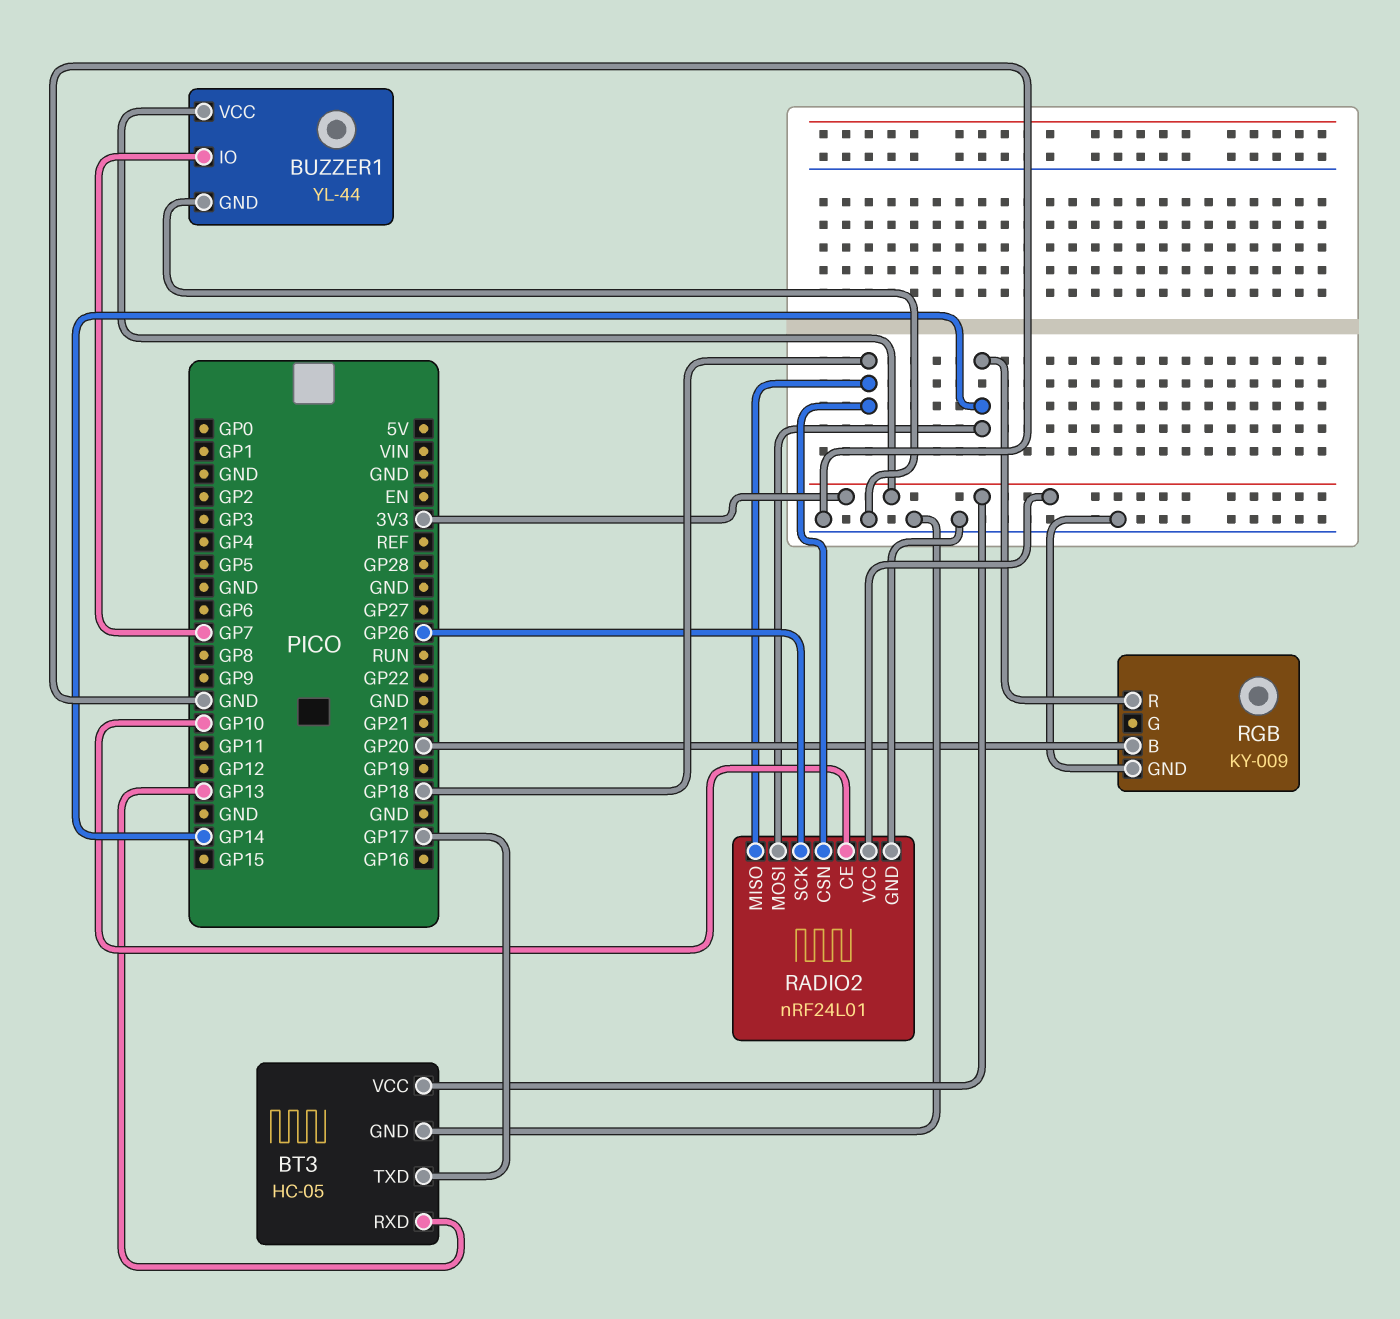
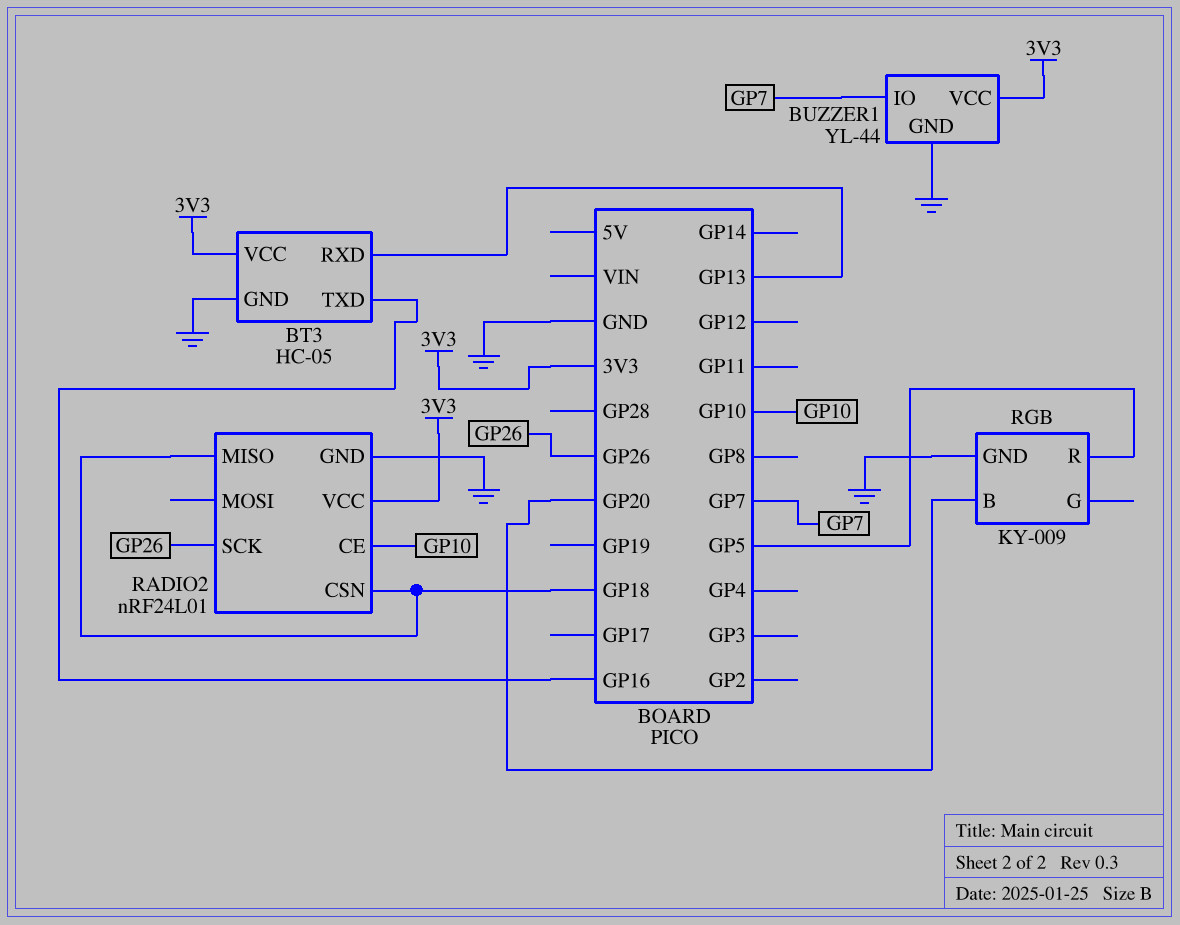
BT3 pin TXD: GP17 -> GP16
RADIO2 pin MOSI: GP14 -> none
RGB pin R: GP14 -> GP5

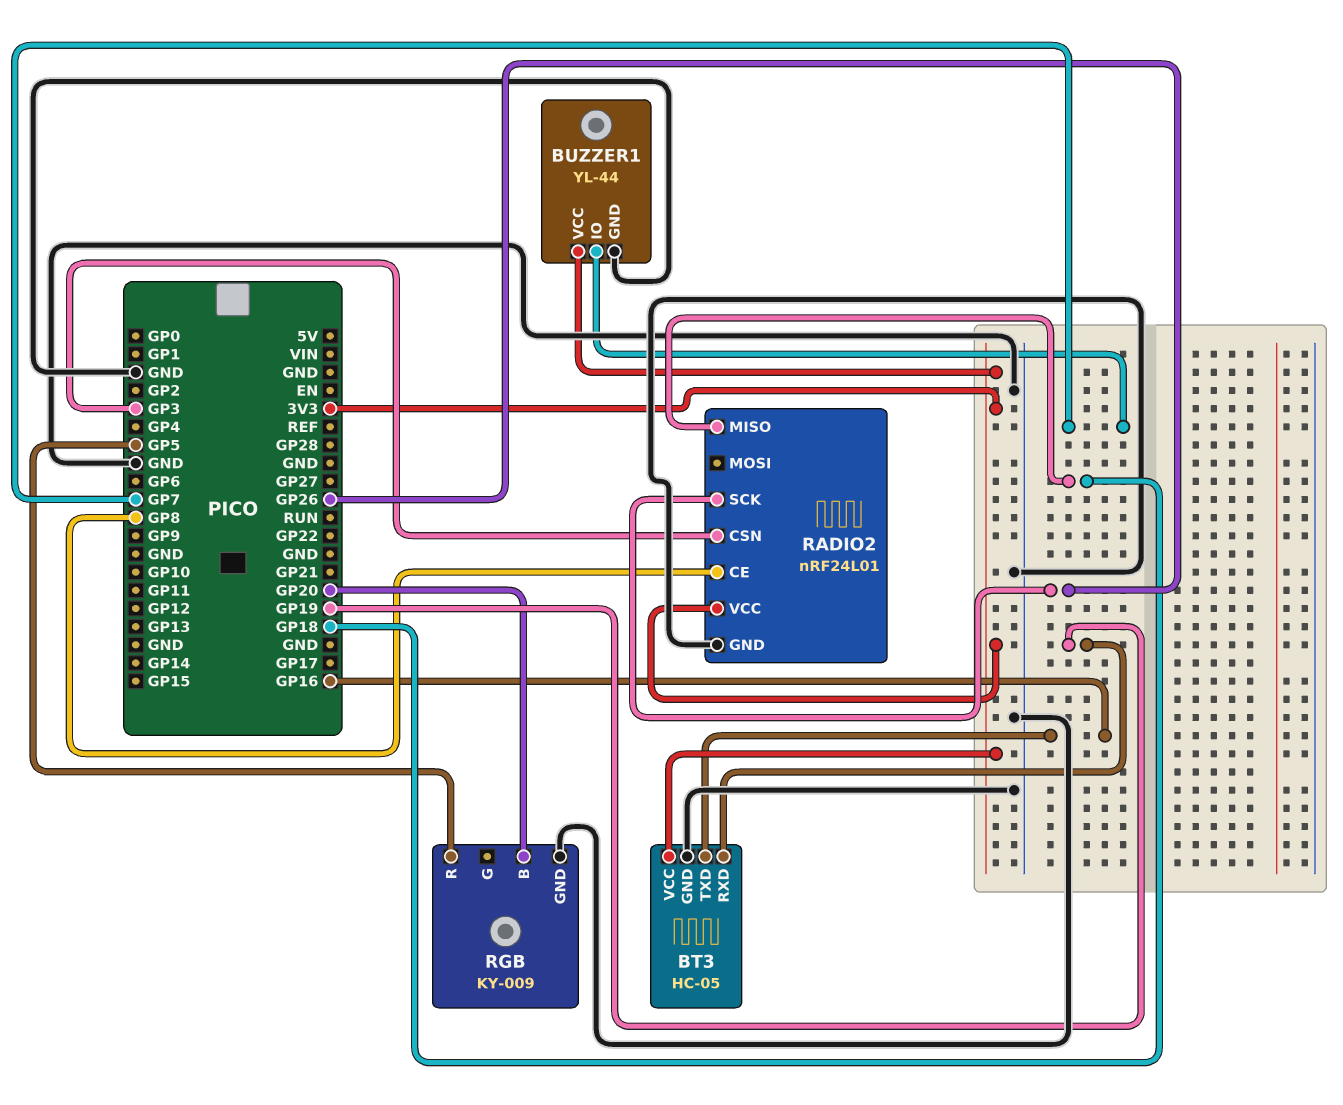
BT3 pin RXD: GP13 -> GP19
RADIO2 pin CE: GP10 -> GP8
RADIO2 pin CSN: GP18 -> GP3

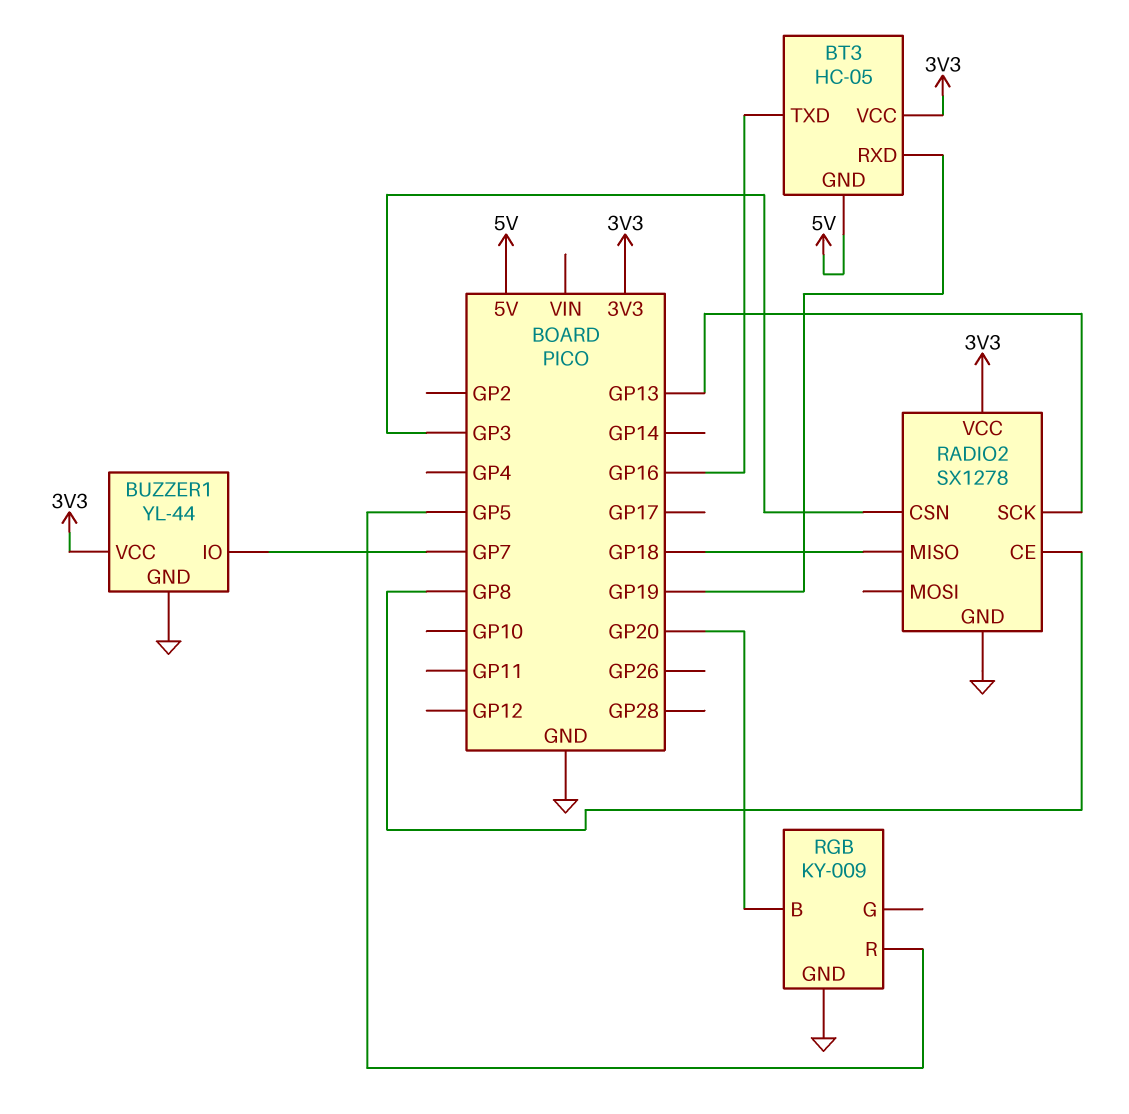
BT3 pin GND: GND -> 5V
RADIO2: nRF24L01 -> SX1278
RADIO2 pin SCK: GP26 -> GP13

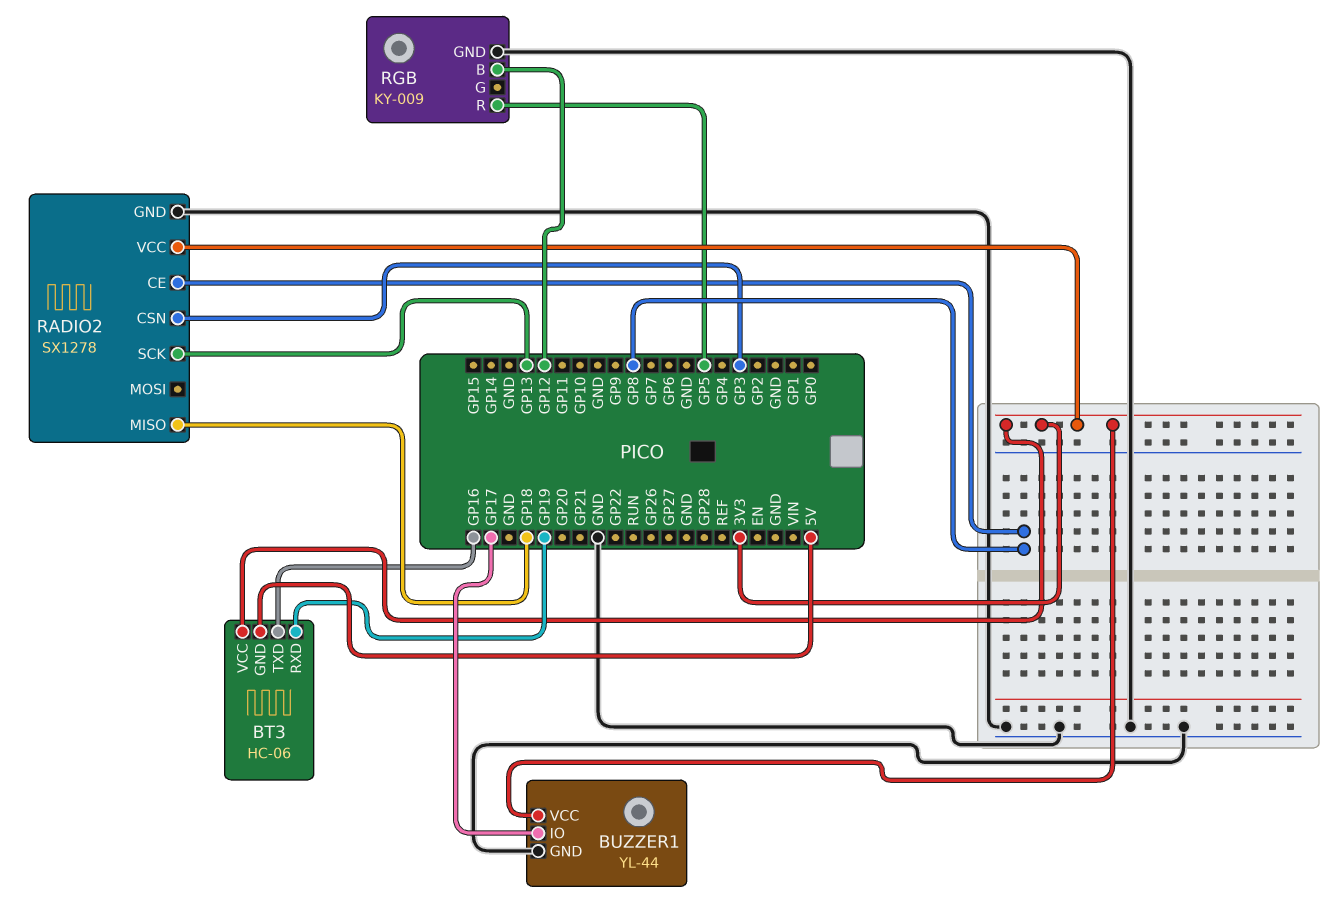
BT3: HC-05 -> HC-06
BUZZER1 pin IO: GP7 -> GP17
RGB pin B: GP20 -> GP12

